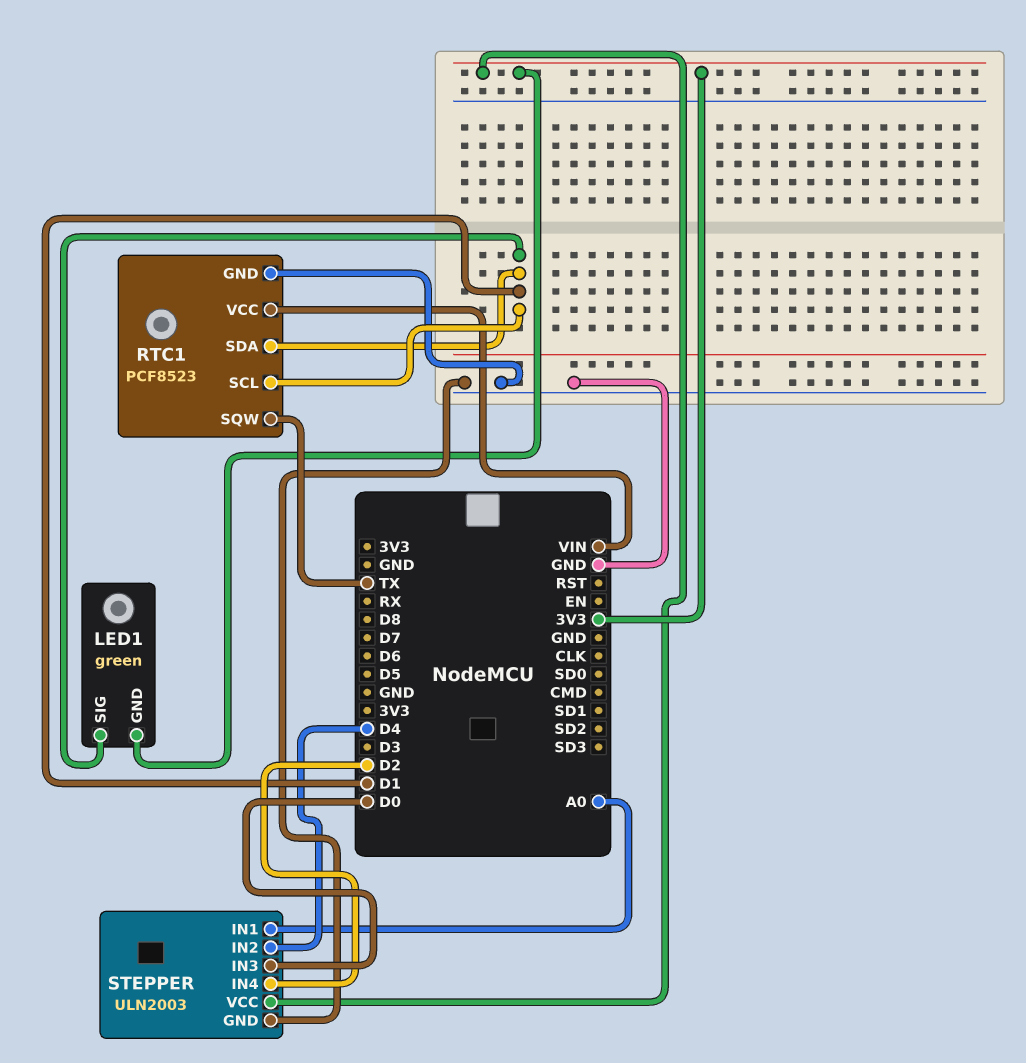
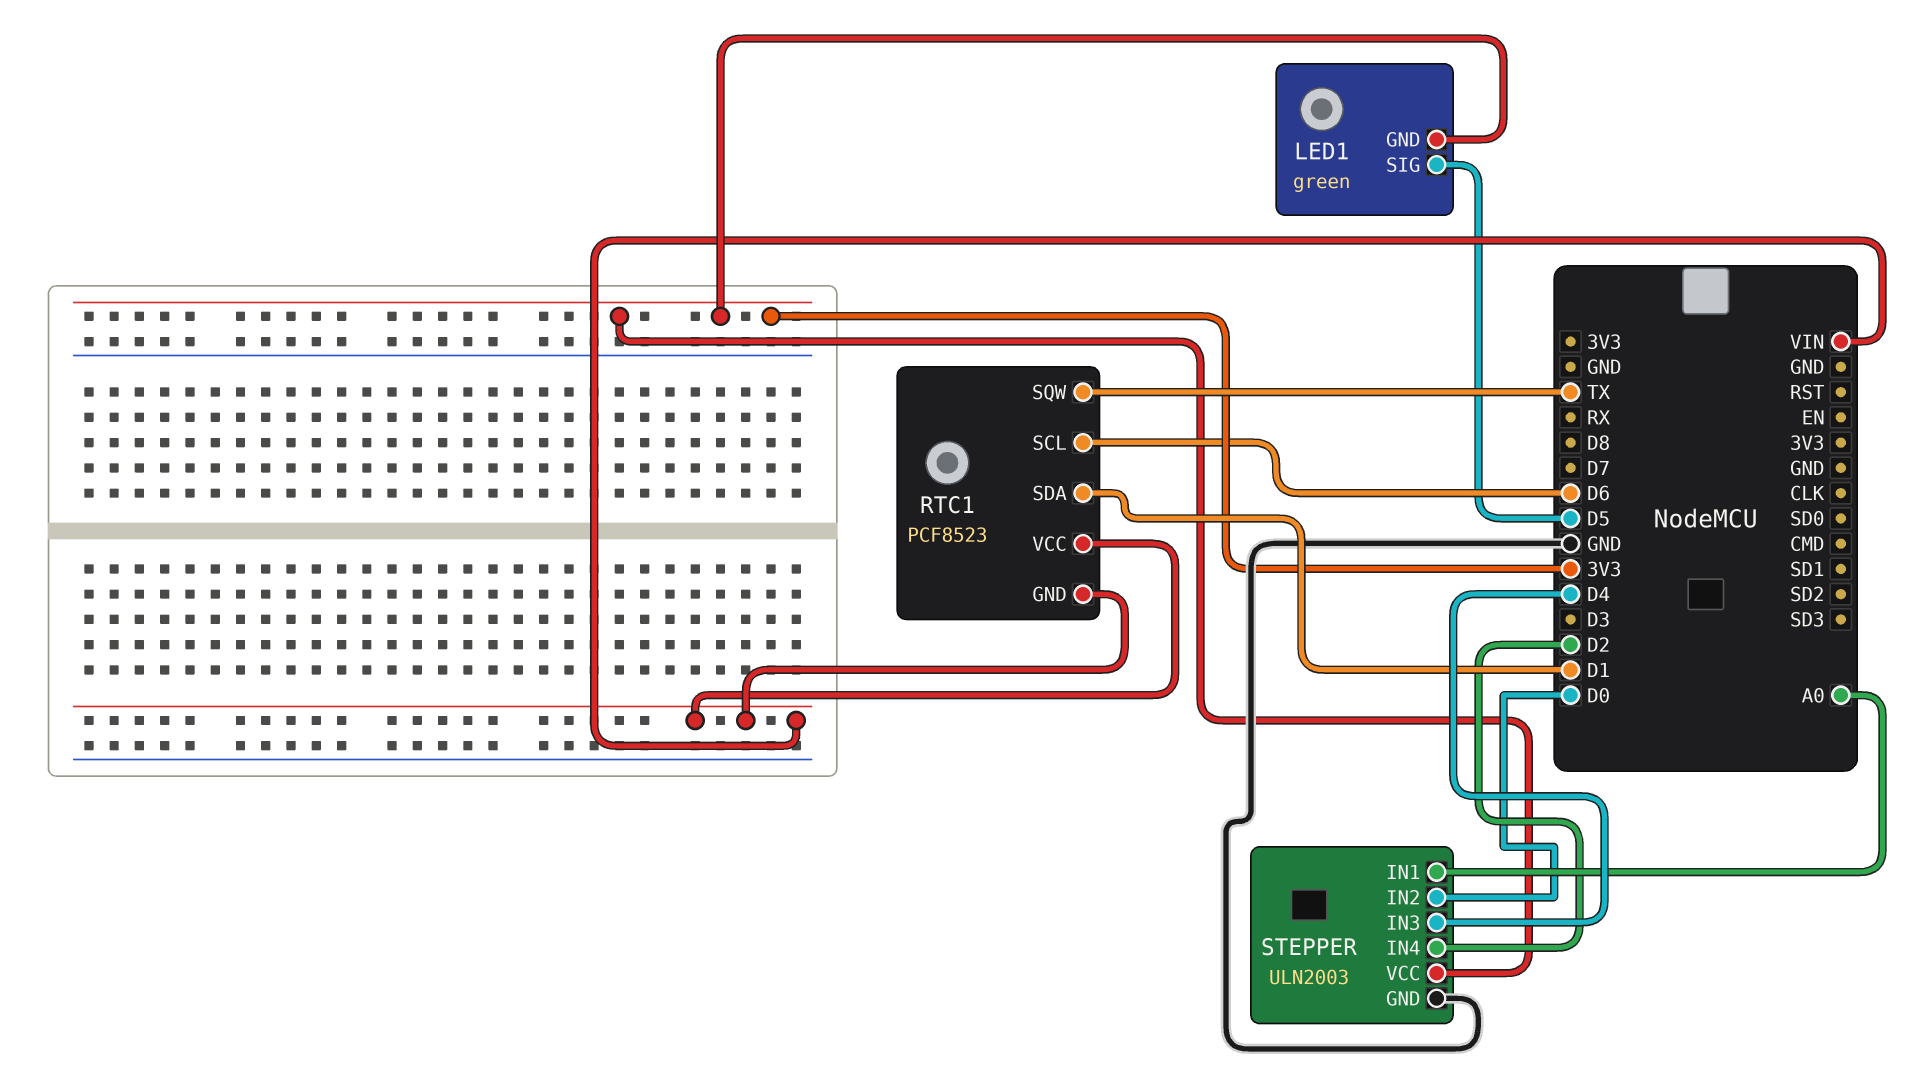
LED1 pin SIG: D1 -> D5
RTC1 pin GND: GND -> VIN
RTC1 pin SCL: D1 -> D6
STEPPER pin IN2: D4 -> D0
STEPPER pin IN3: D0 -> D4

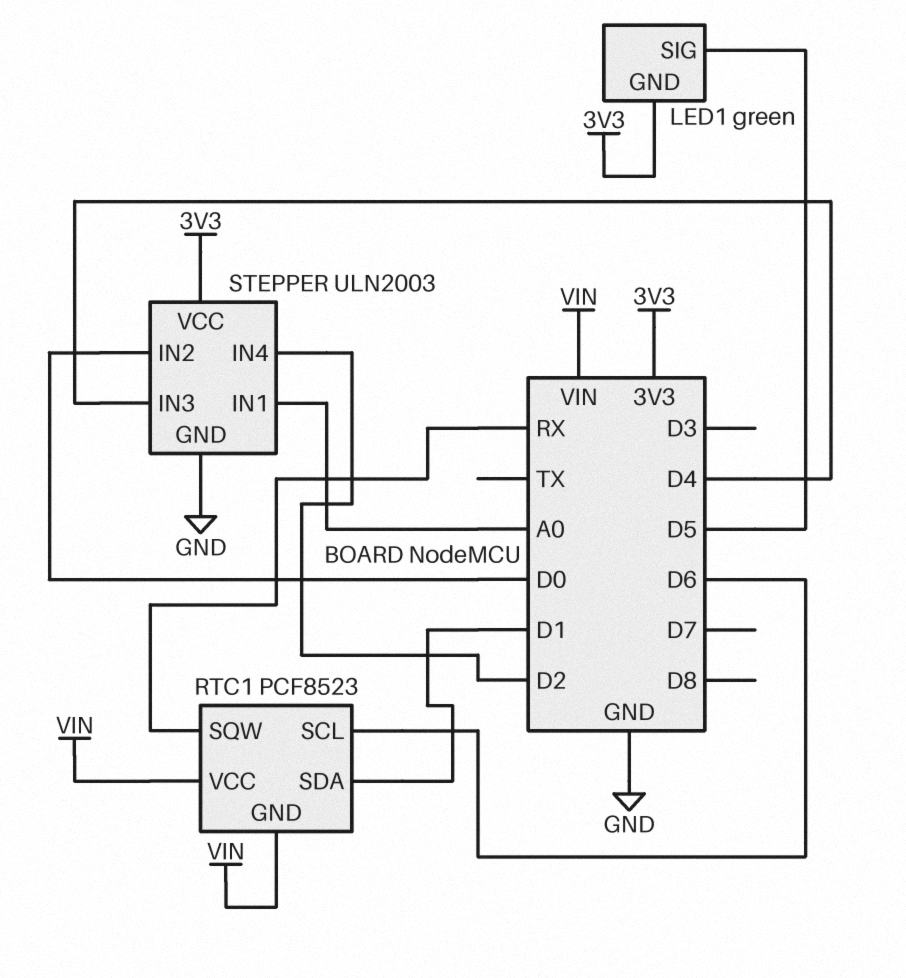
RTC1 pin SQW: TX -> RX

